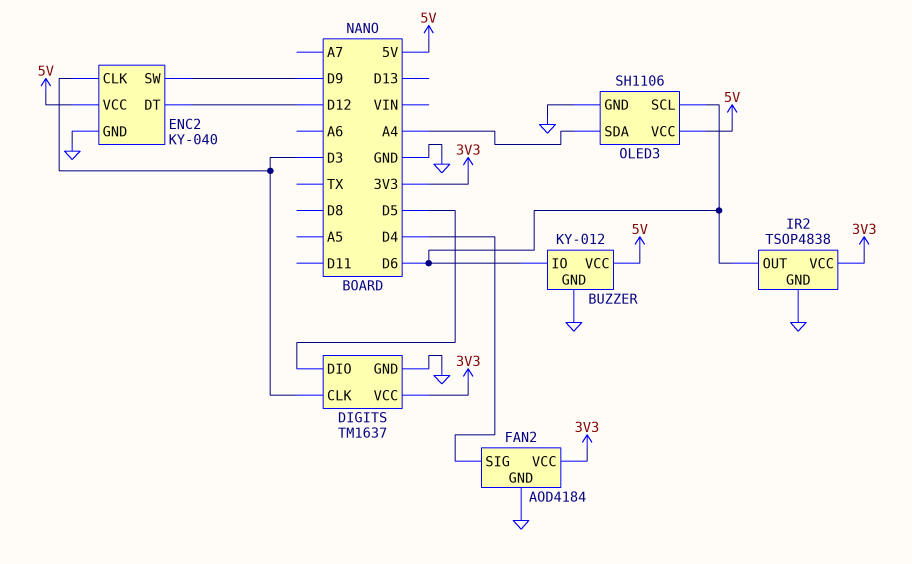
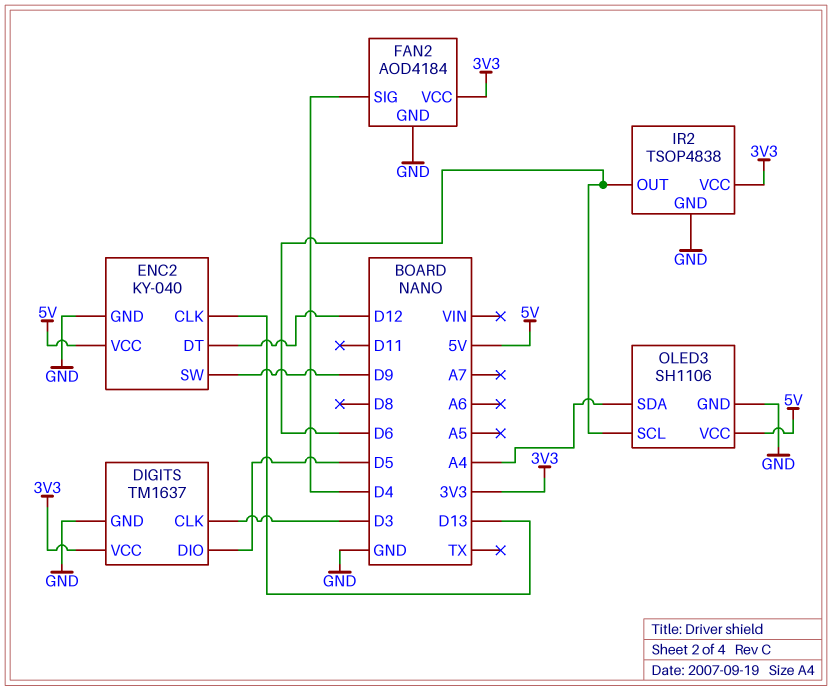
BUZZER: KY-012 -> none
BUZZER pin GND: GND -> none
BUZZER pin IO: D6 -> none
BUZZER pin VCC: 5V -> none
ENC2 pin CLK: D3 -> D13

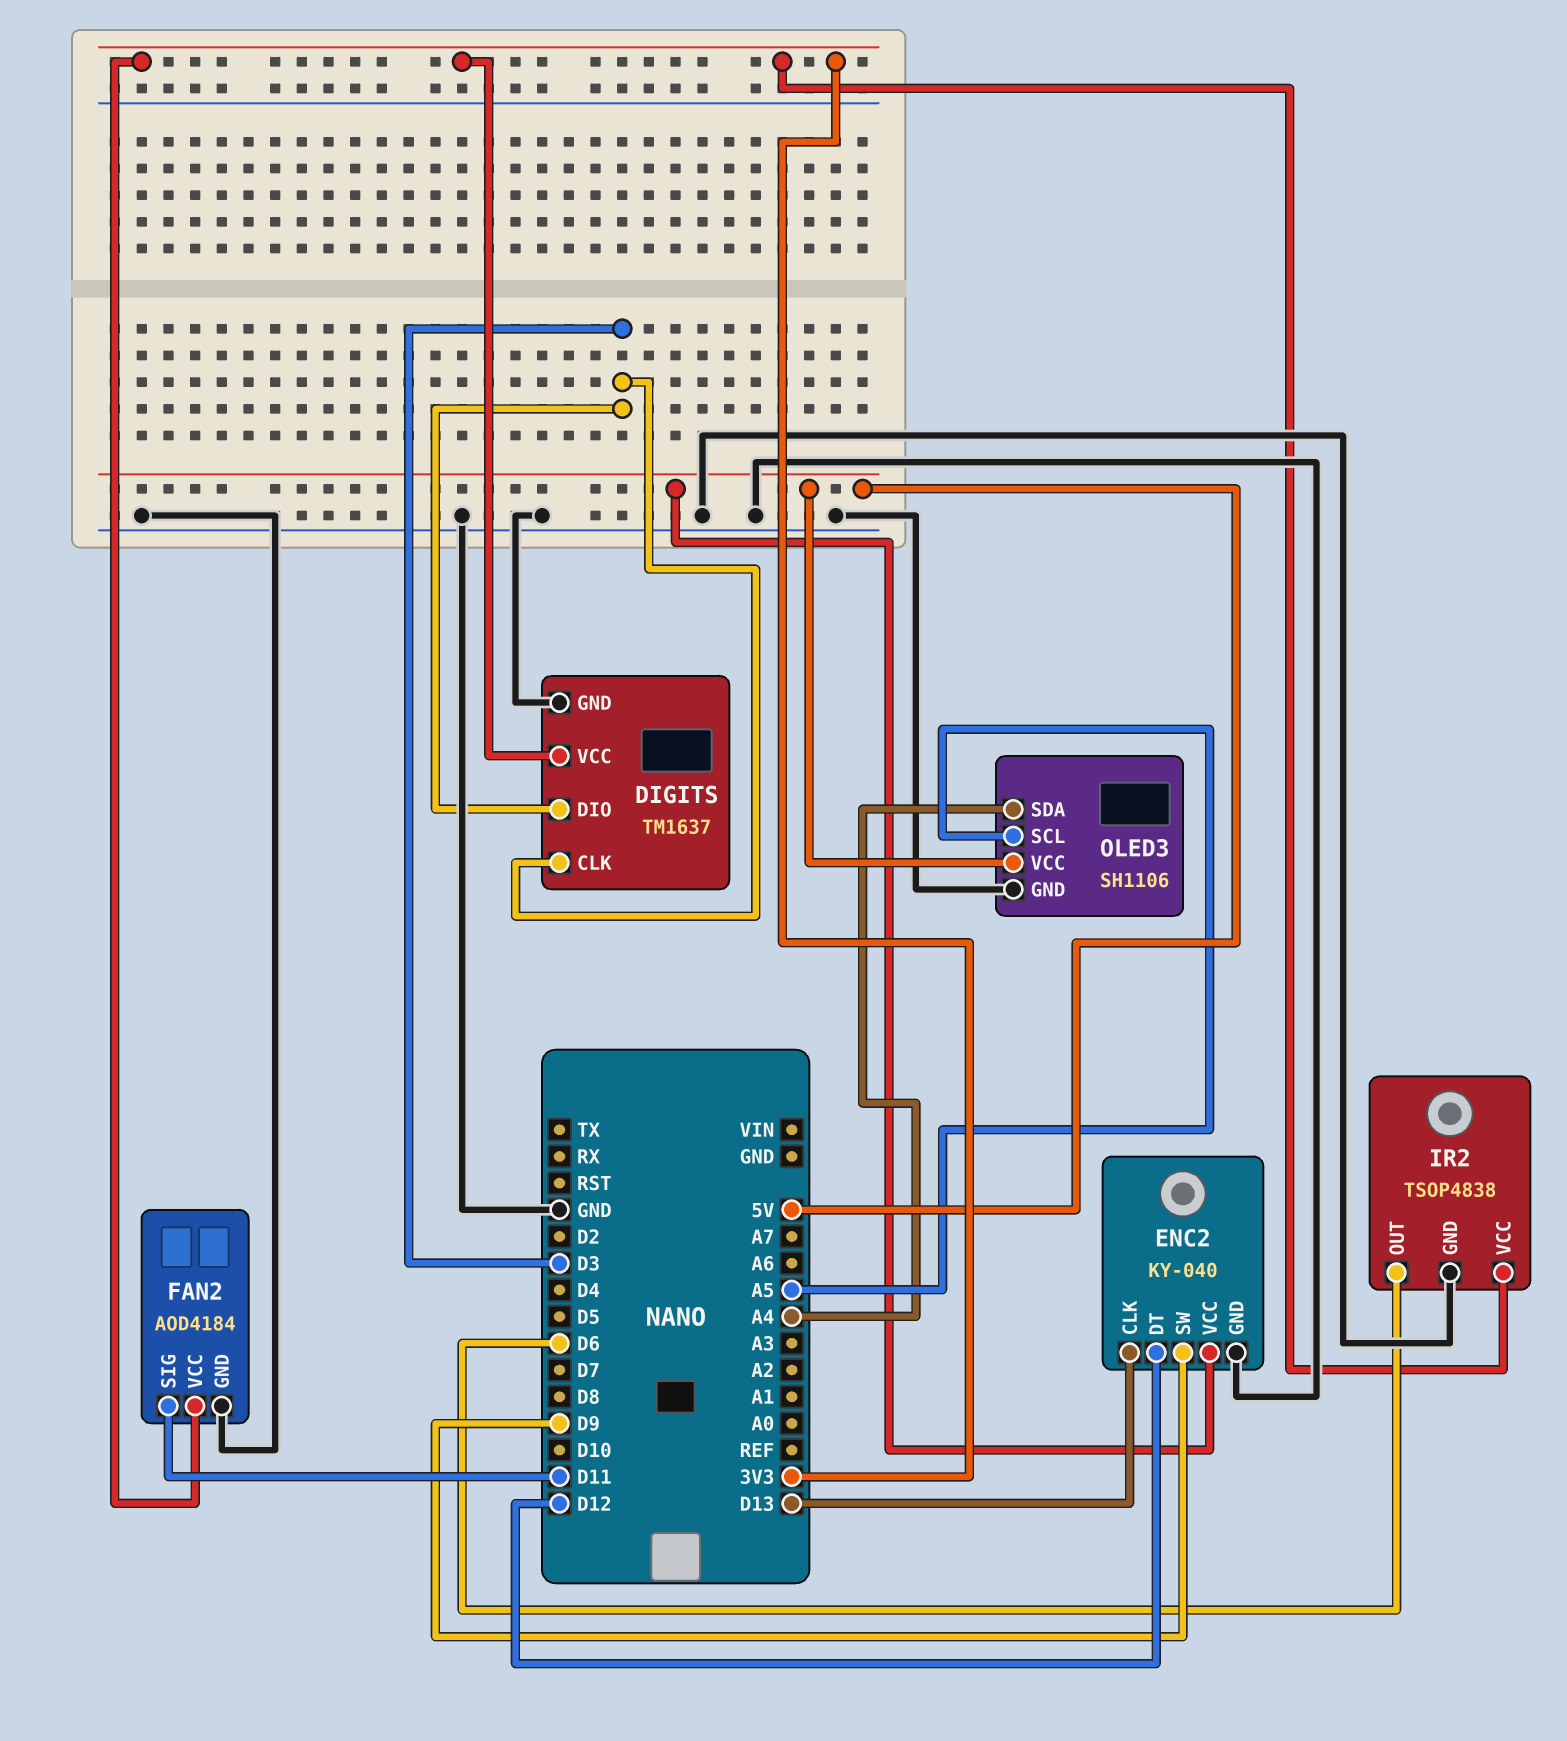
DIGITS pin DIO: D5 -> D3
FAN2 pin SIG: D4 -> D11
OLED3 pin SCL: D6 -> A5

